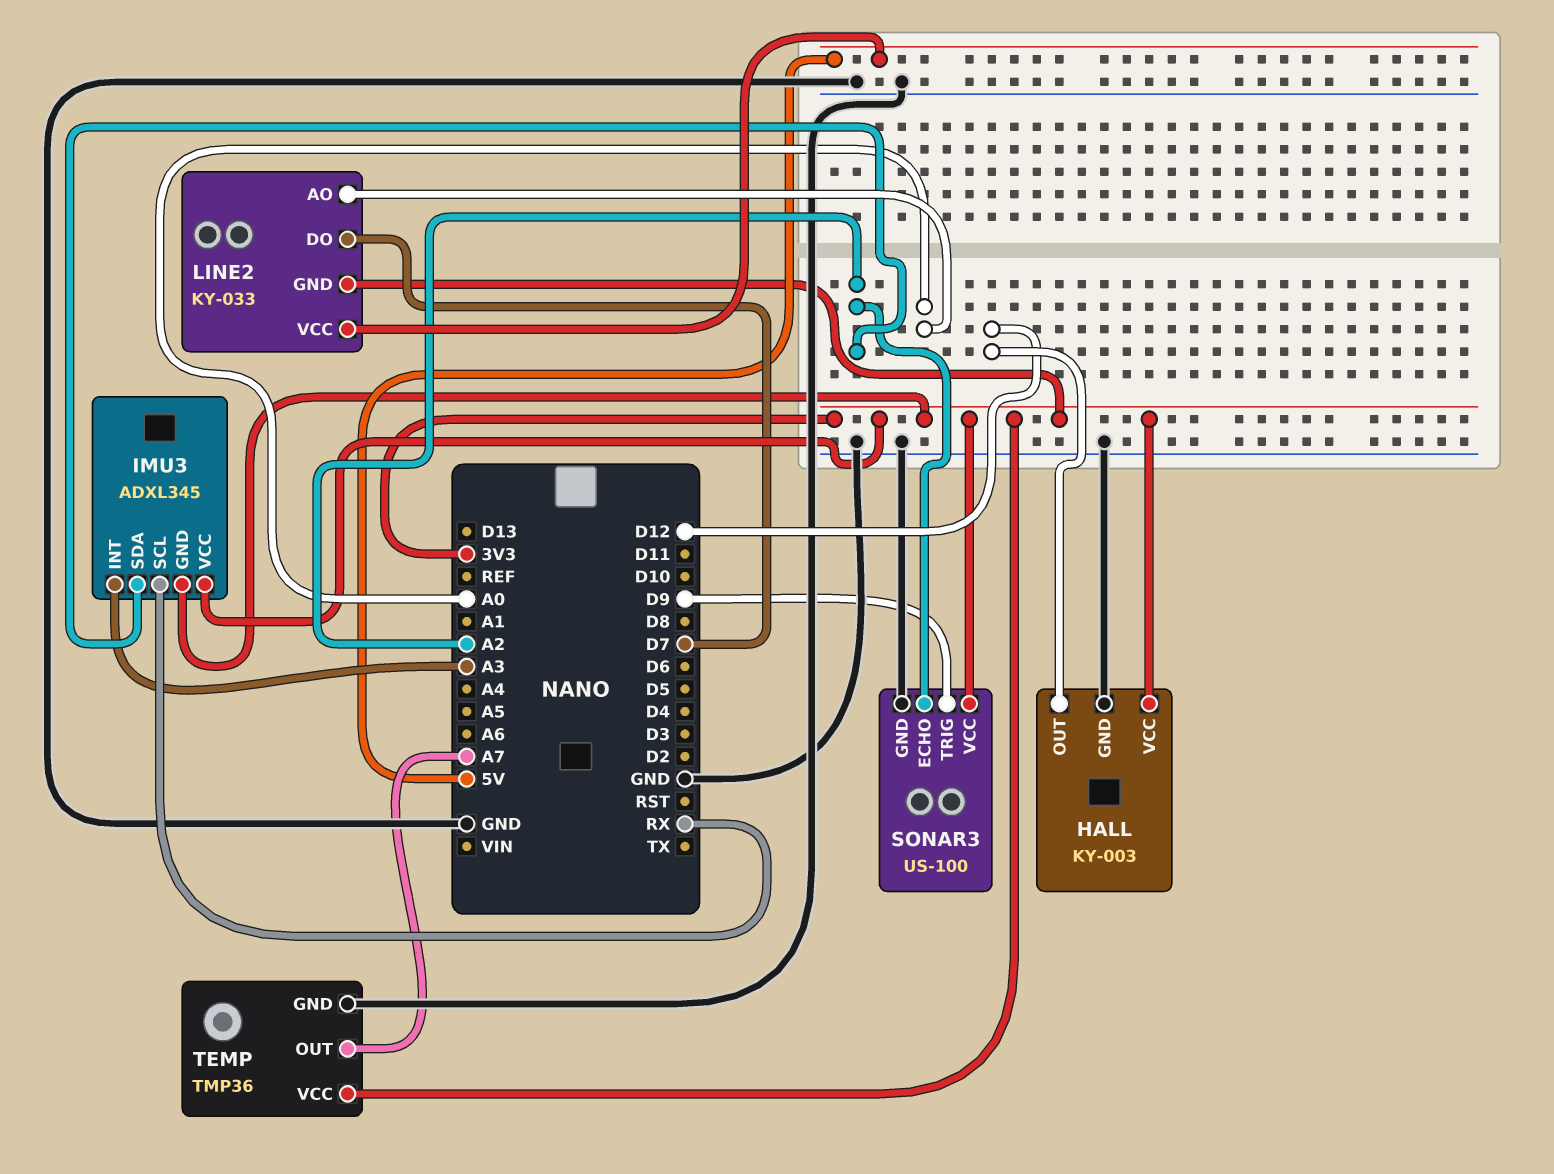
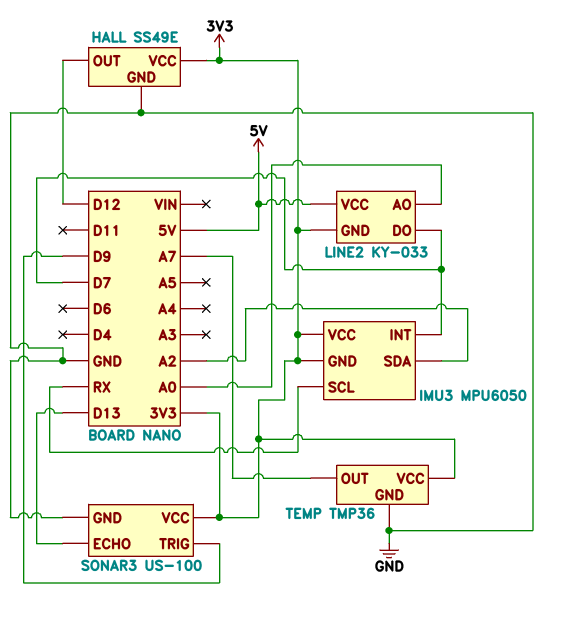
HALL: KY-003 -> SS49E
IMU3: ADXL345 -> MPU6050
IMU3 pin INT: A3 -> D7
SONAR3 pin ECHO: A2 -> D13

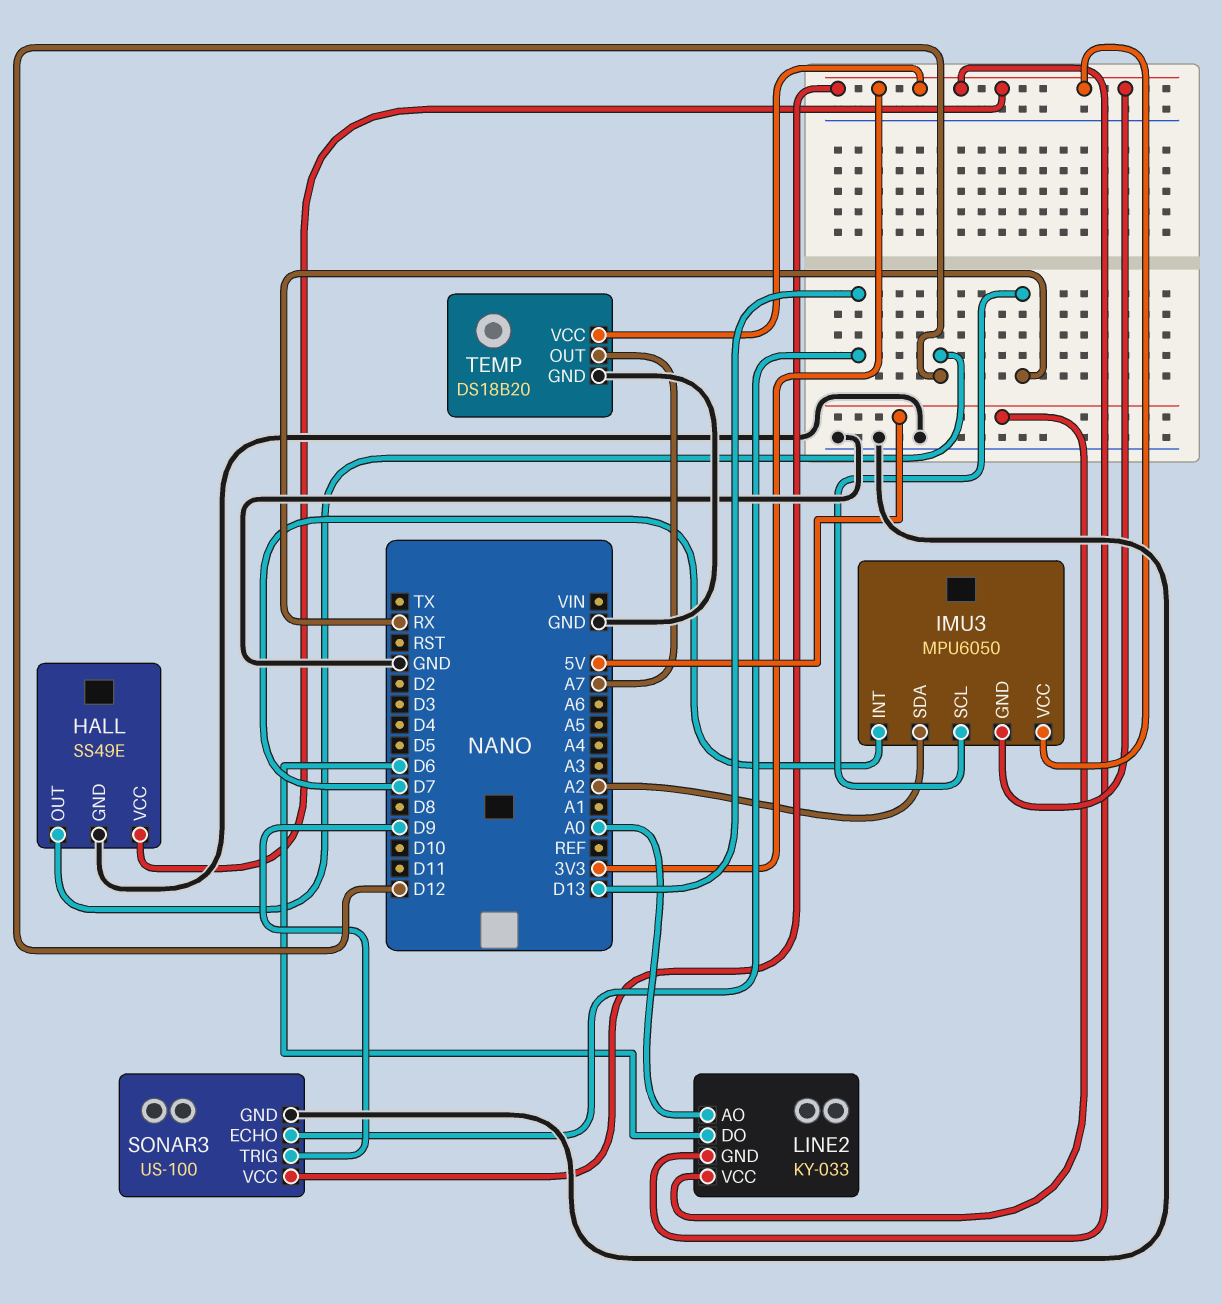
LINE2 pin DO: D7 -> D6
TEMP: TMP36 -> DS18B20

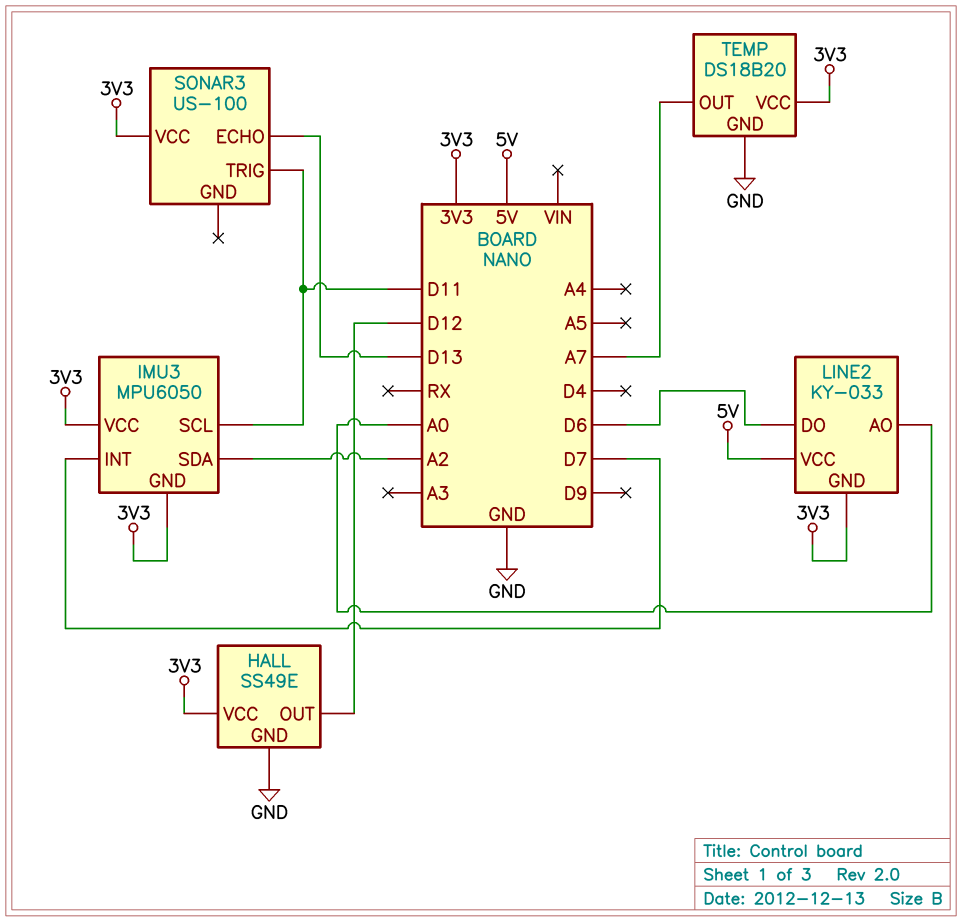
IMU3 pin SCL: RX -> D11
SONAR3 pin GND: GND -> none
SONAR3 pin TRIG: D9 -> D11

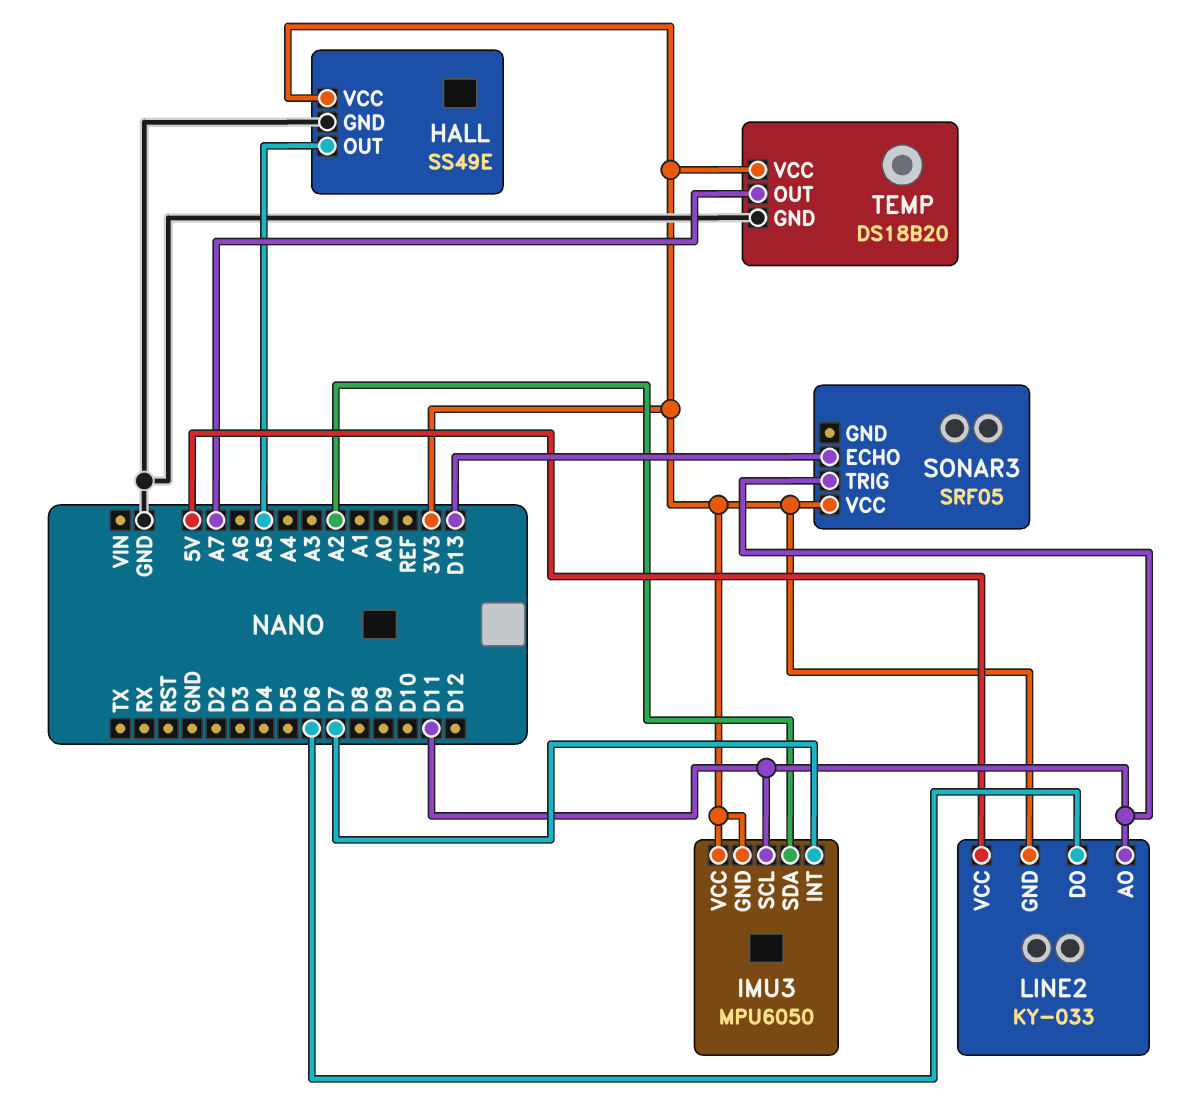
HALL pin OUT: D12 -> A5
LINE2 pin AO: A0 -> D11
SONAR3: US-100 -> SRF05

